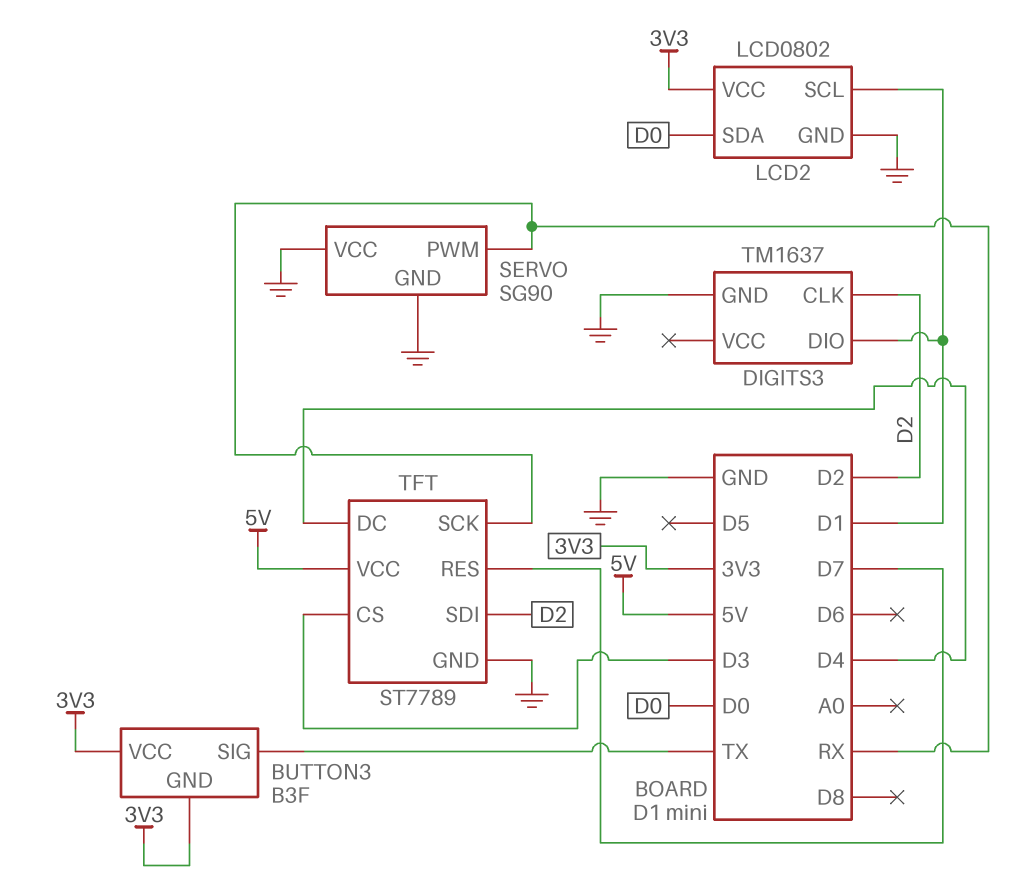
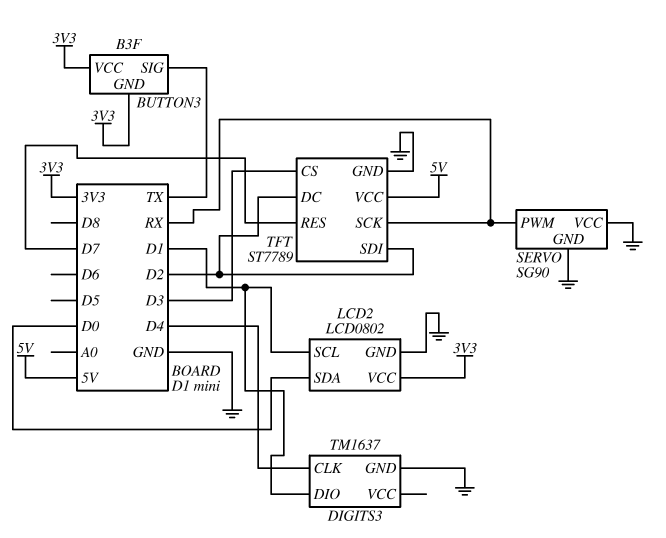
DIGITS3 pin CLK: D2 -> D4
TFT pin DC: D4 -> D2

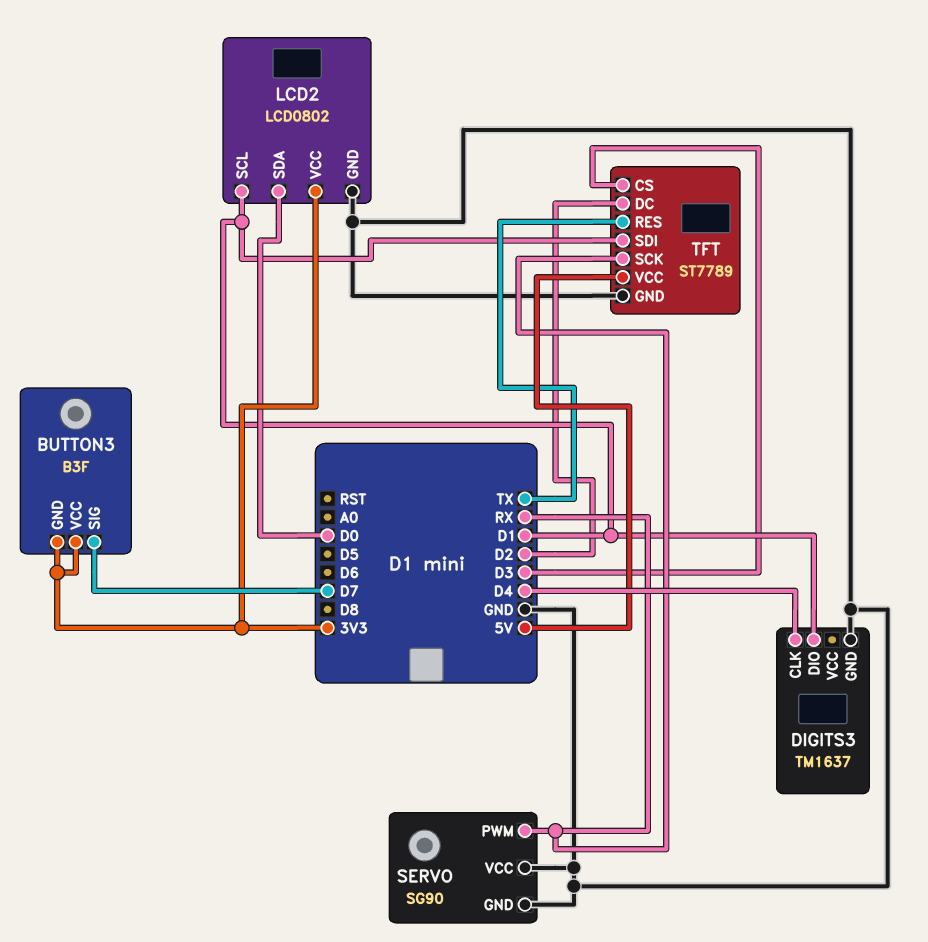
BUTTON3 pin SIG: TX -> D7
TFT pin RES: D7 -> TX
TFT pin SDI: D2 -> D1

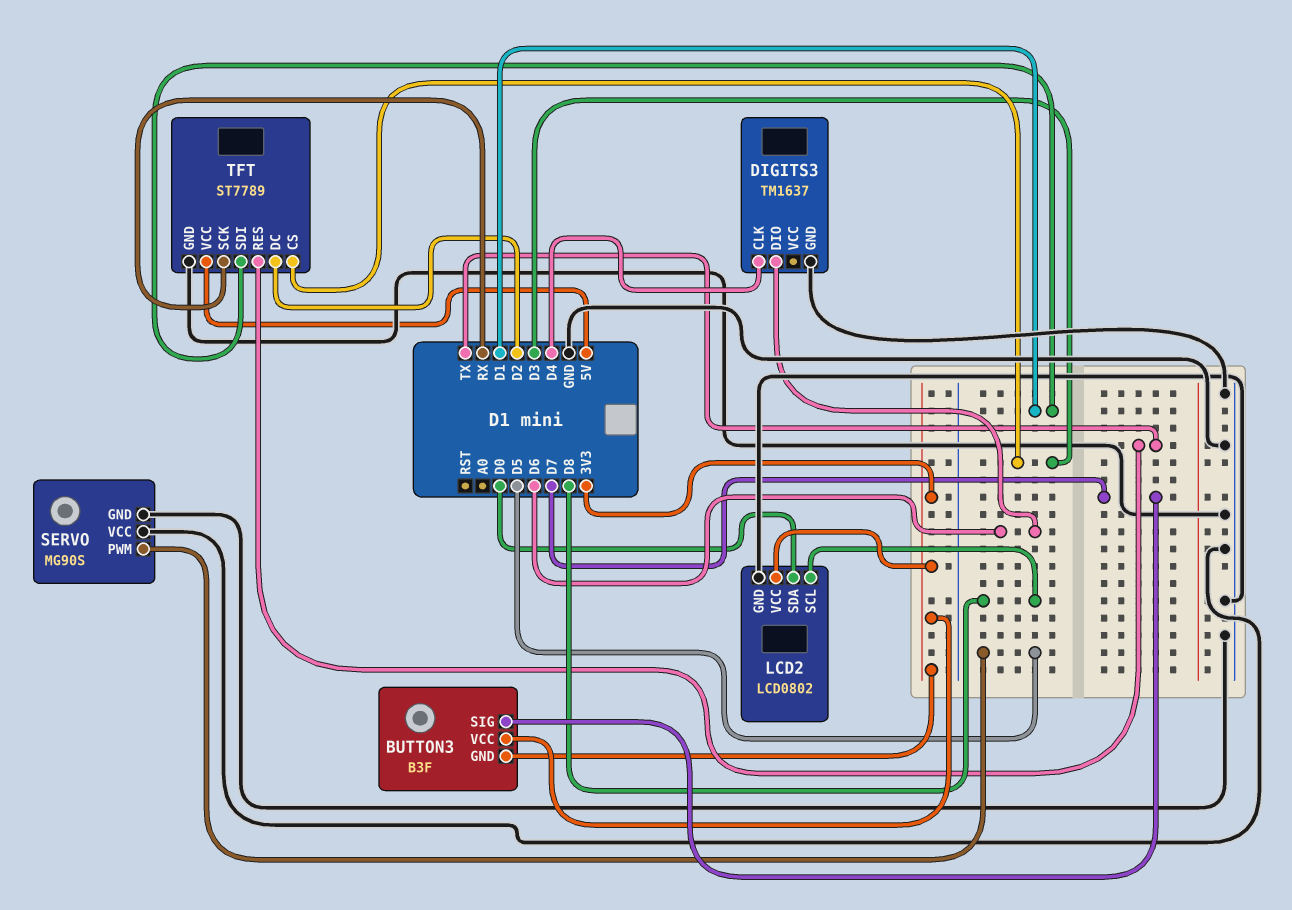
DIGITS3 pin DIO: D1 -> D6
LCD2 pin SCL: D1 -> D8
SERVO: SG90 -> MG90S
SERVO pin PWM: RX -> D5

